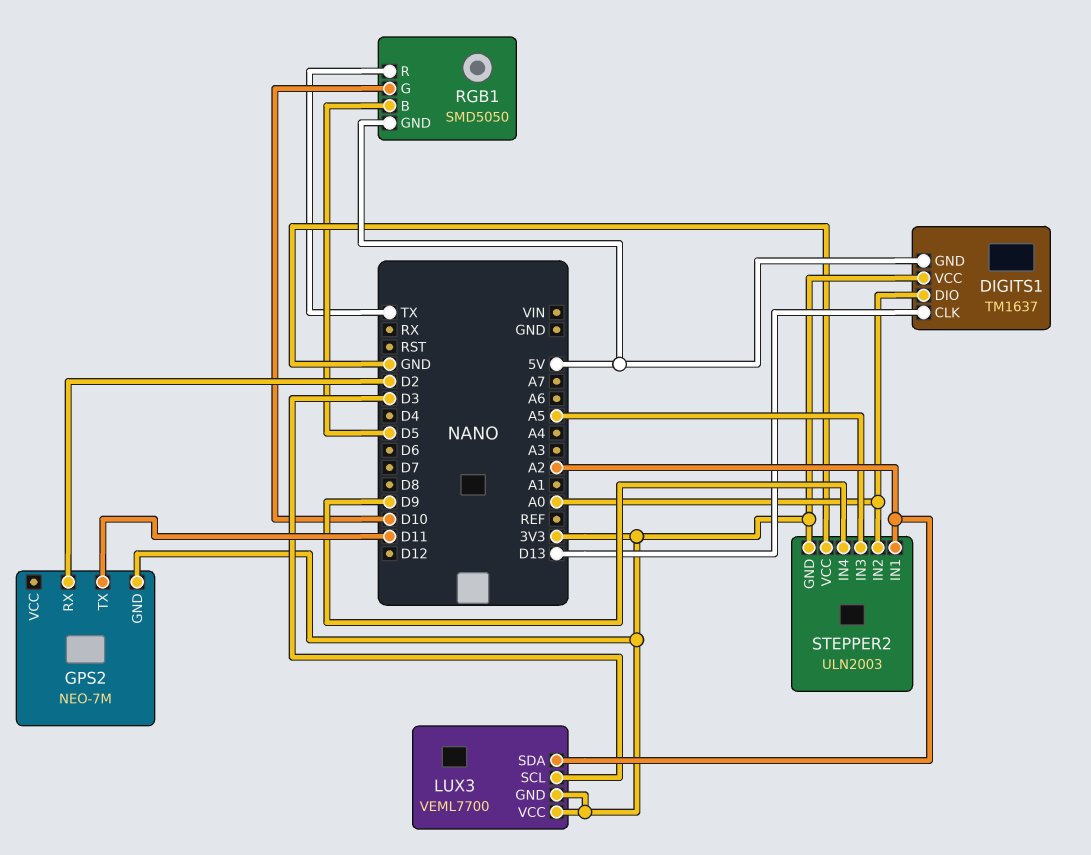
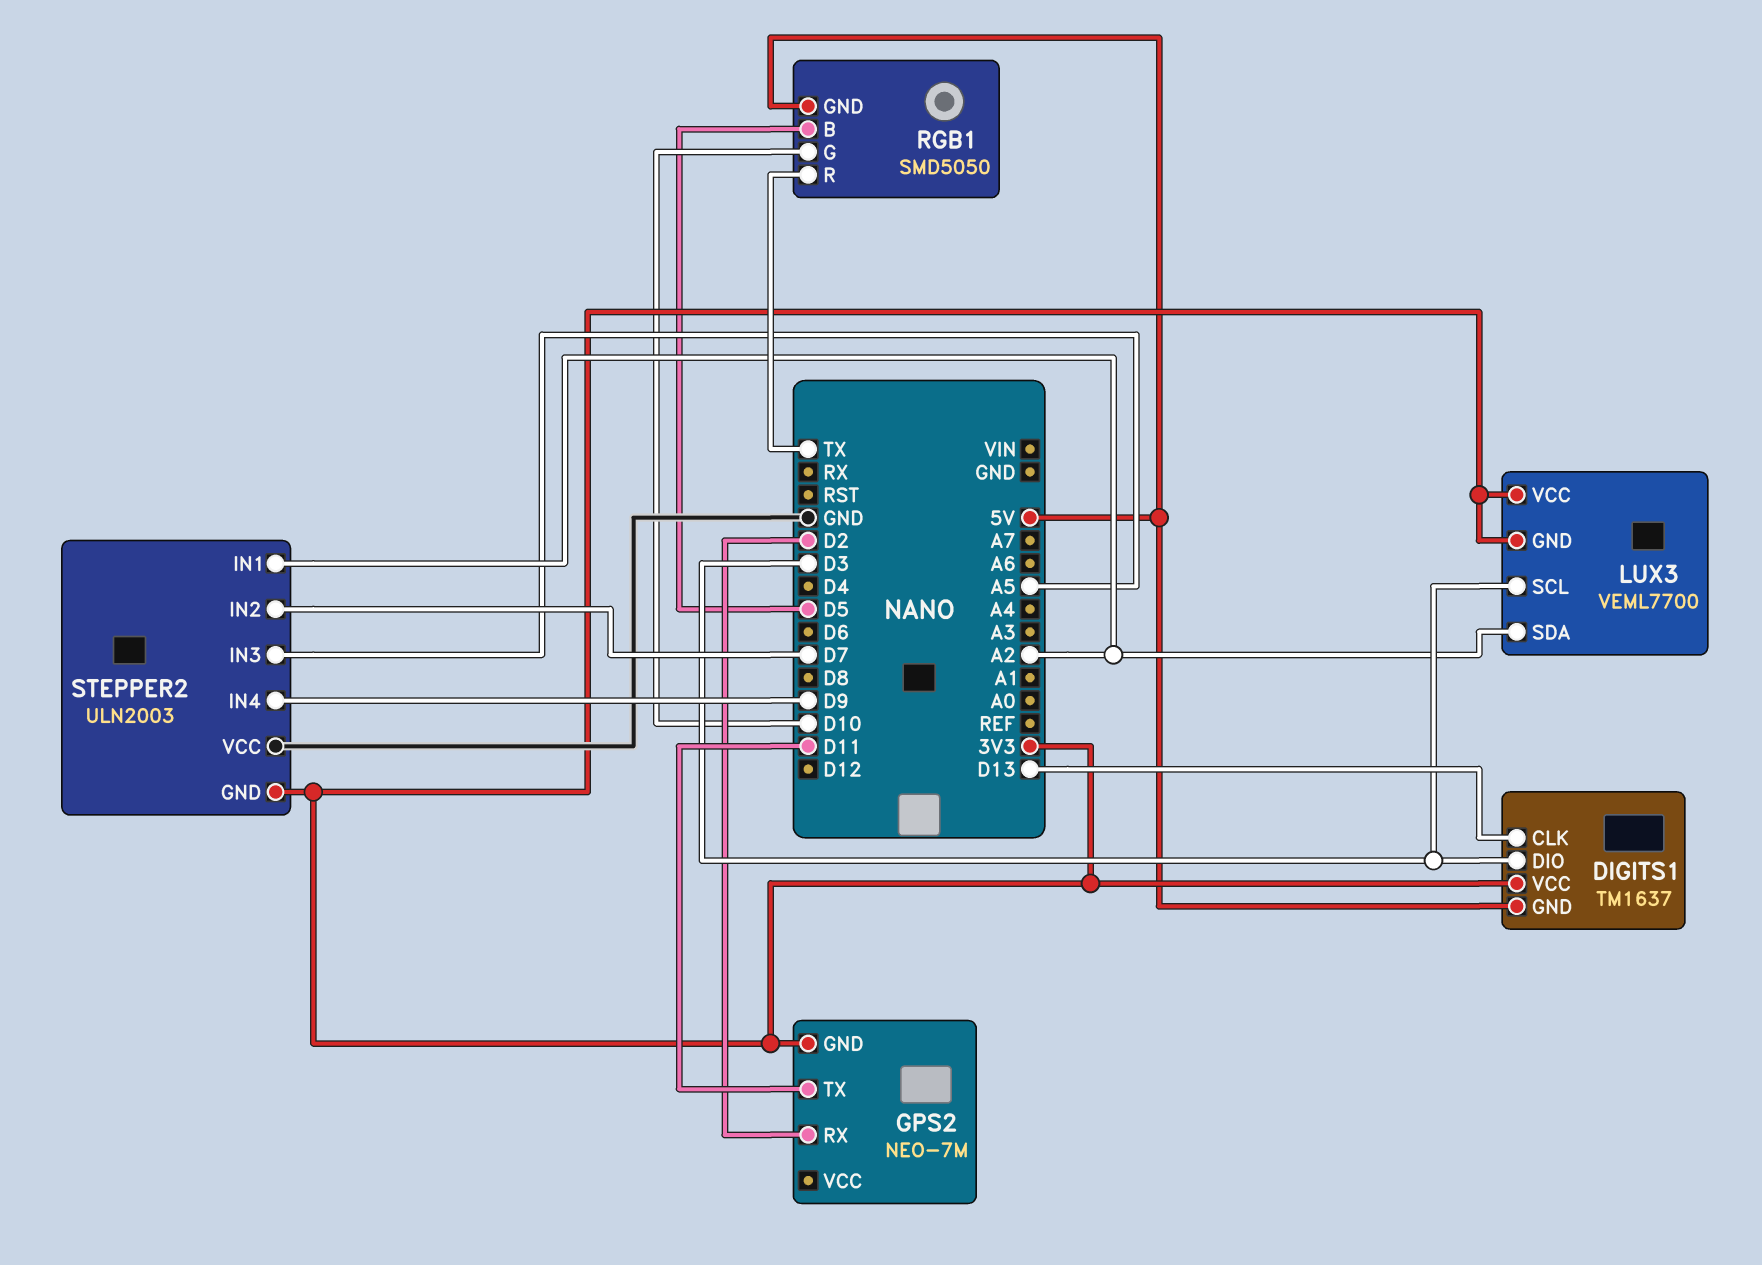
DIGITS1 pin DIO: A0 -> D3
STEPPER2 pin IN2: A0 -> D7

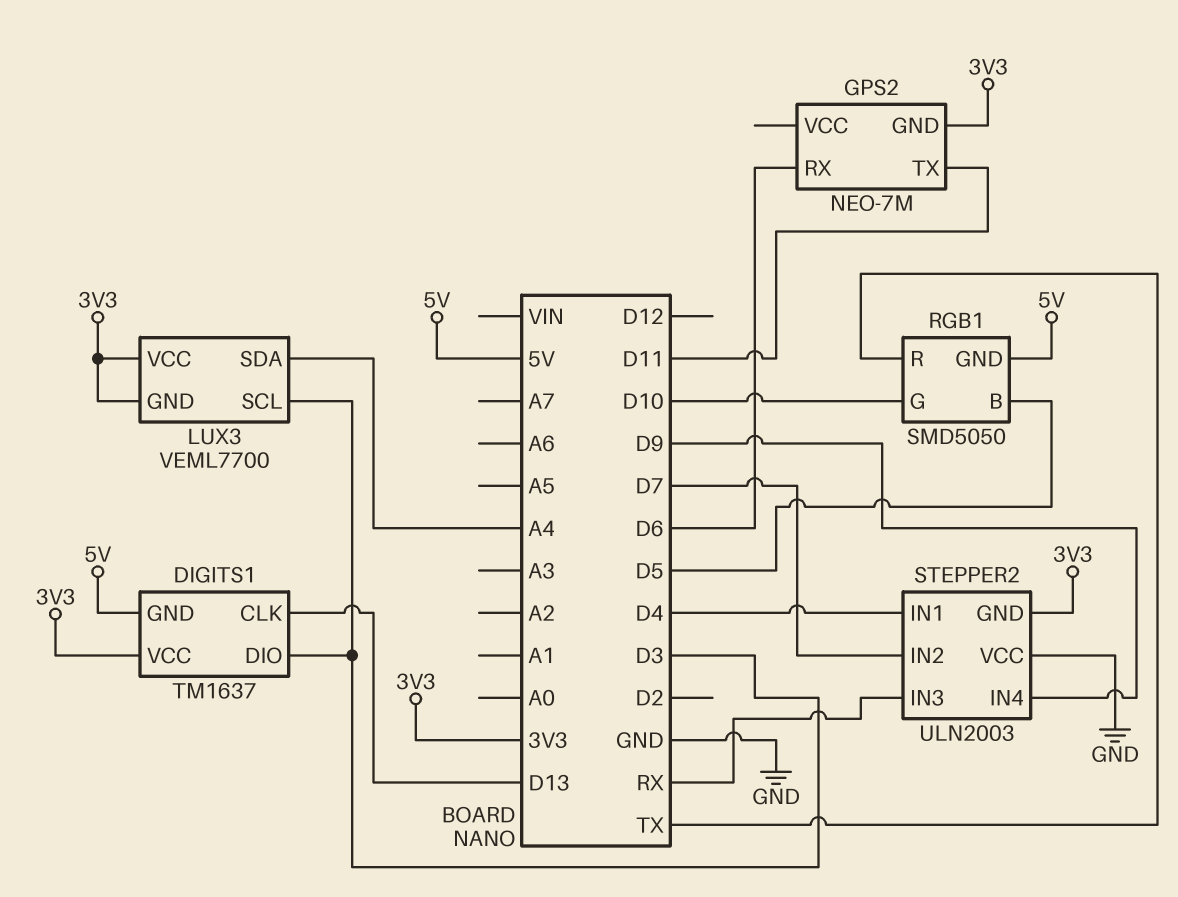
GPS2 pin RX: D2 -> D6
LUX3 pin SDA: A2 -> A4
STEPPER2 pin IN1: A2 -> D4
STEPPER2 pin IN3: A5 -> RX

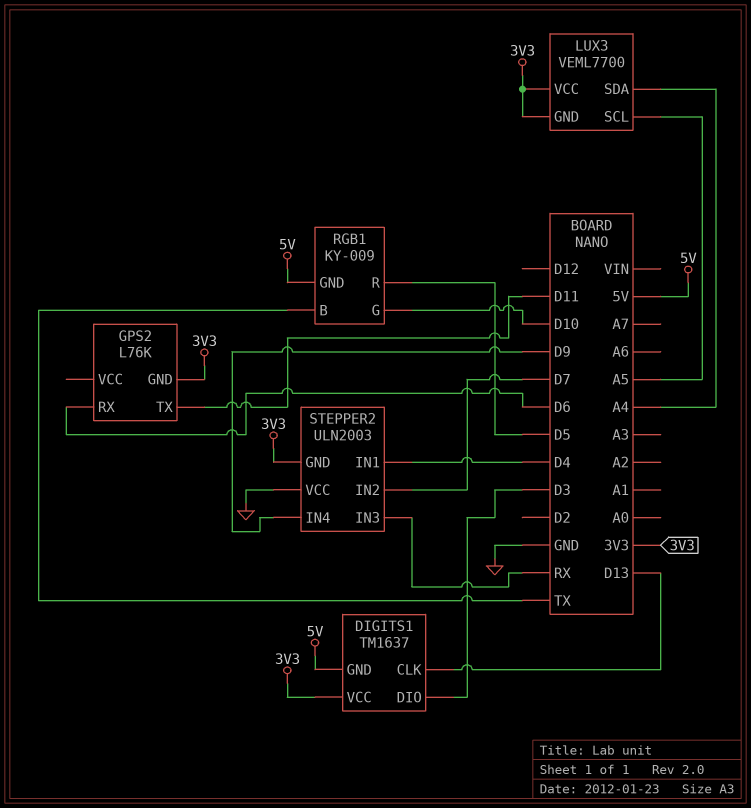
GPS2: NEO-7M -> L76K
LUX3 pin SCL: D3 -> A5
RGB1: SMD5050 -> KY-009
RGB1 pin B: D5 -> TX
RGB1 pin R: TX -> D5

